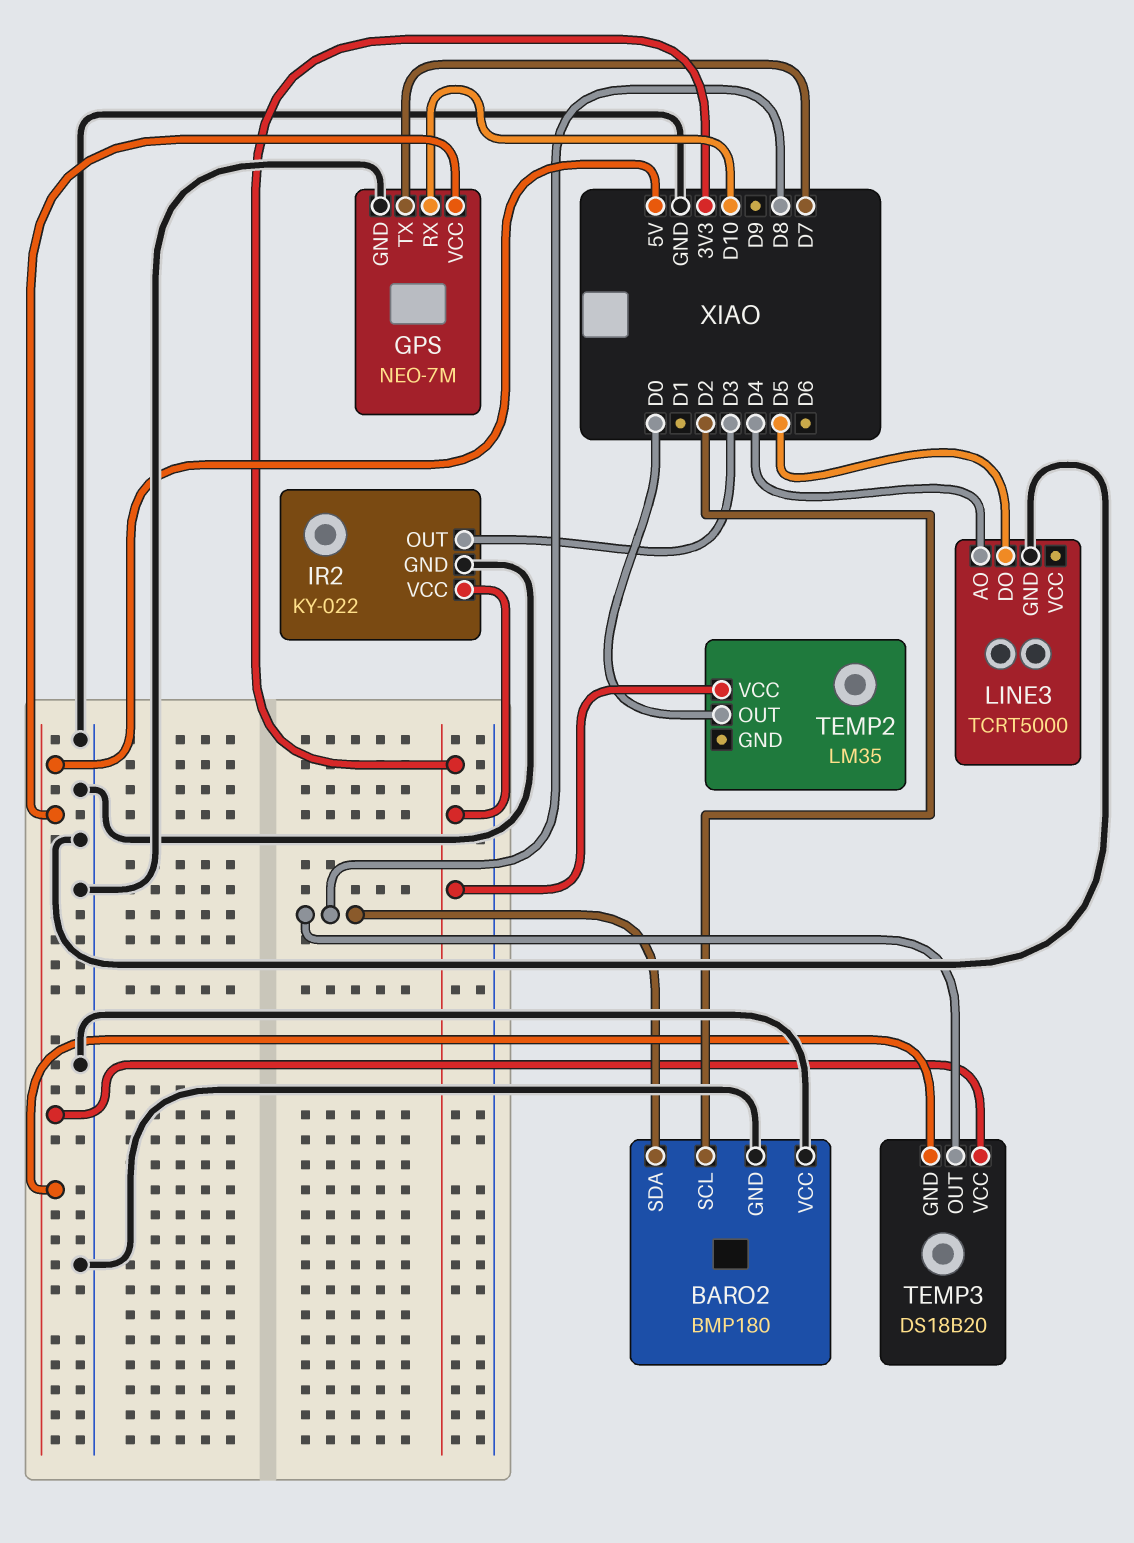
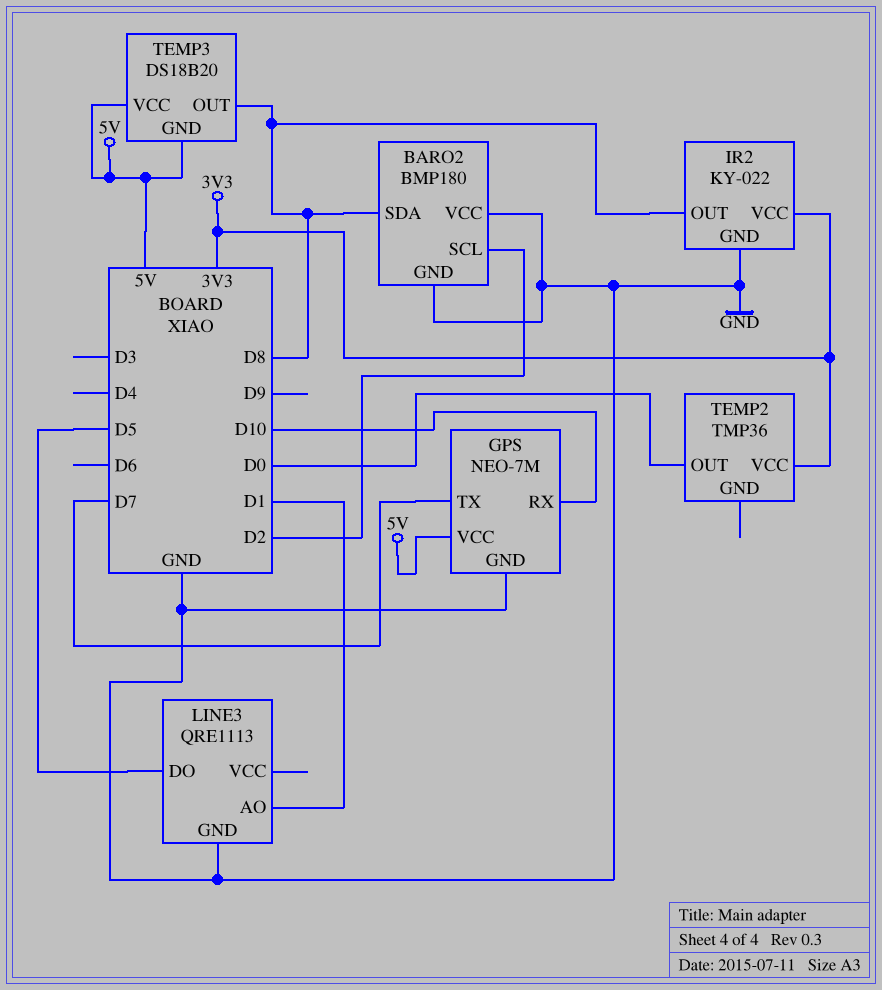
IR2 pin OUT: D3 -> D8
LINE3: TCRT5000 -> QRE1113
LINE3 pin AO: D4 -> D1
TEMP2: LM35 -> TMP36

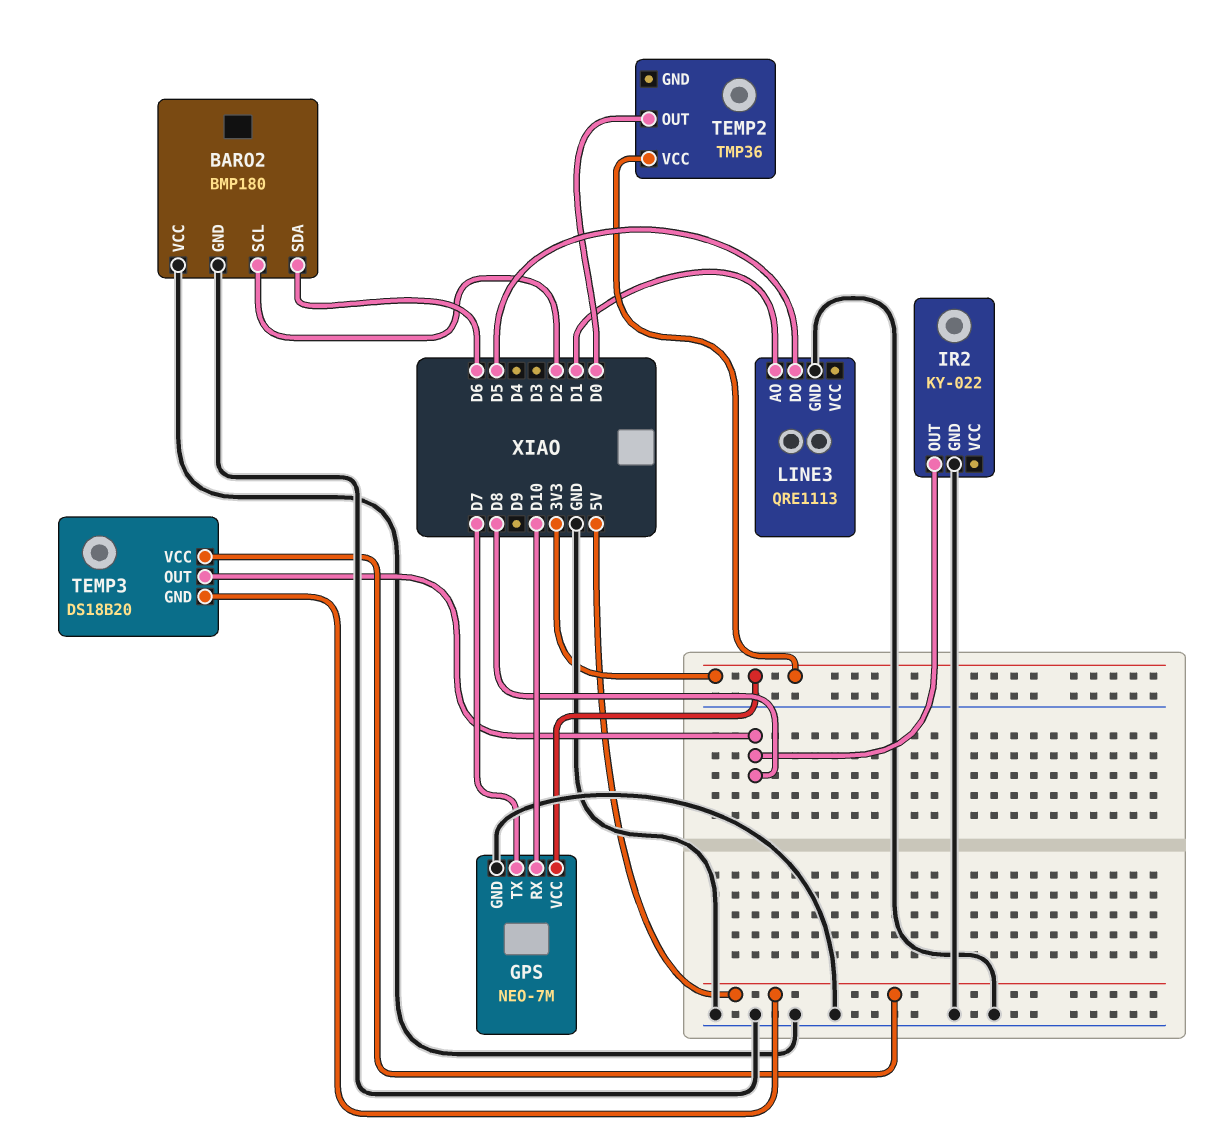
BARO2 pin SDA: D8 -> D6
GPS pin VCC: 5V -> 3V3
IR2 pin VCC: 3V3 -> none

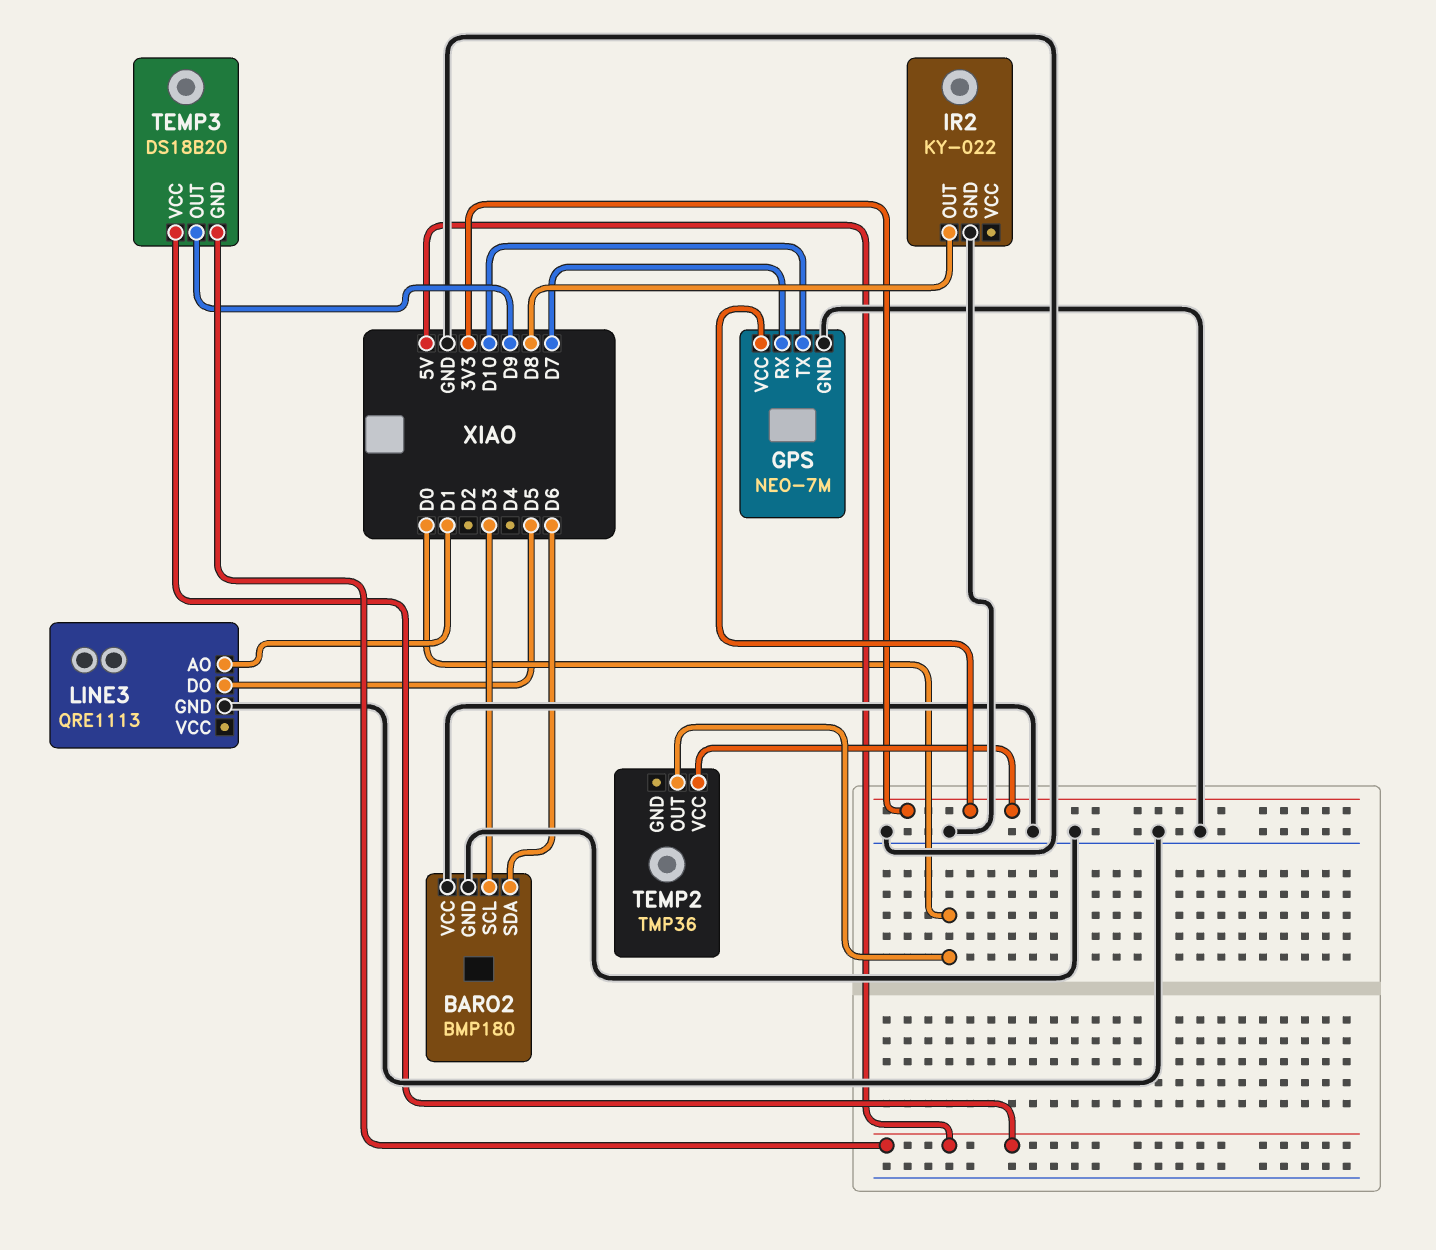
BARO2 pin SCL: D2 -> D3
GPS pin RX: D10 -> D7
GPS pin TX: D7 -> D10
TEMP3 pin OUT: D8 -> D9

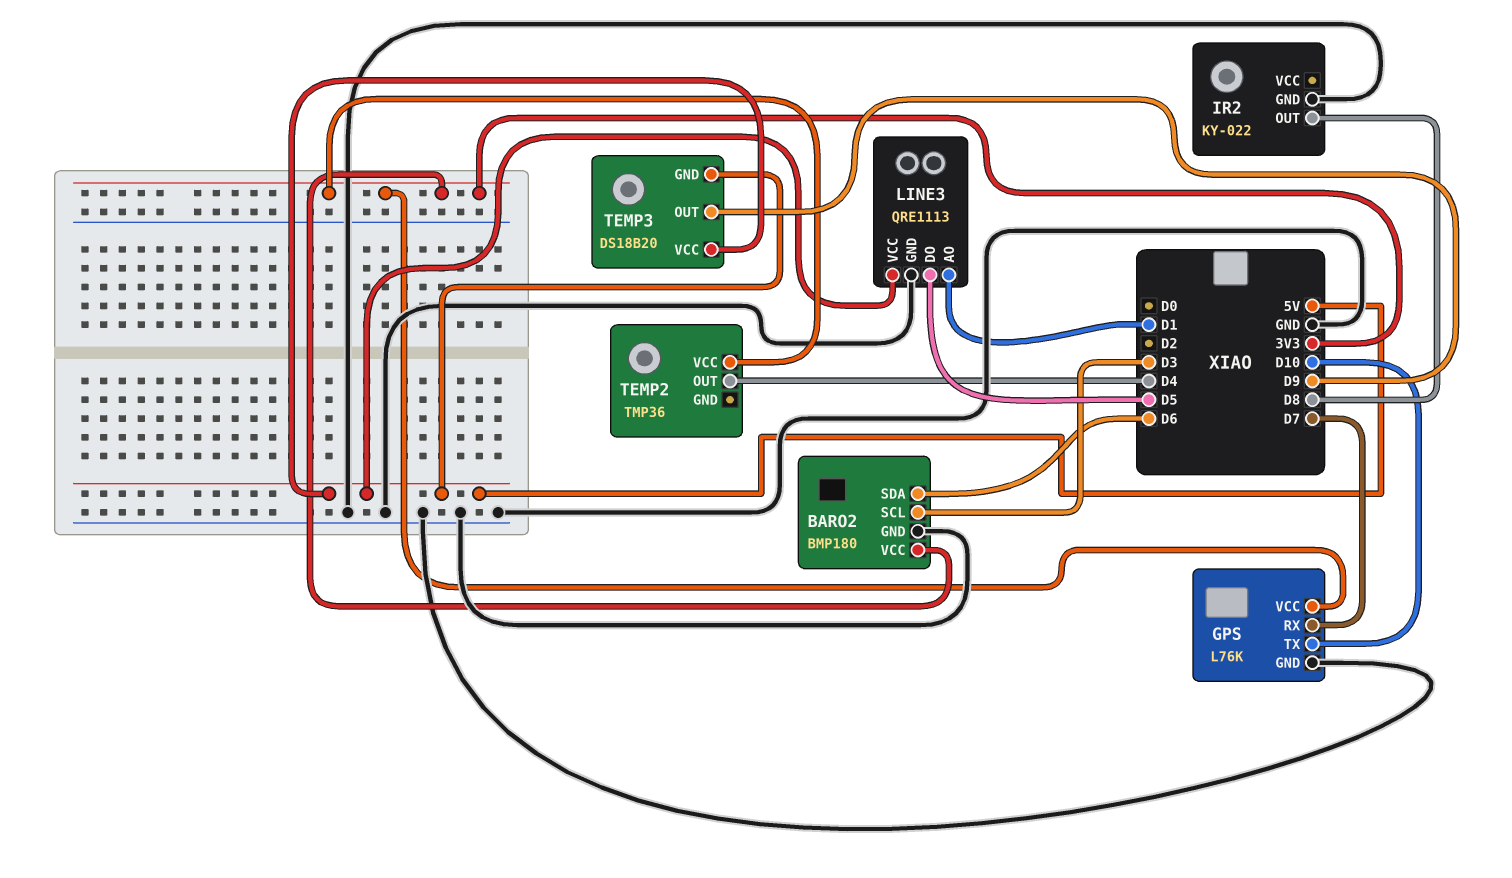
BARO2 pin VCC: GND -> 3V3
GPS: NEO-7M -> L76K
LINE3 pin VCC: none -> 5V
TEMP2 pin OUT: D0 -> D4

